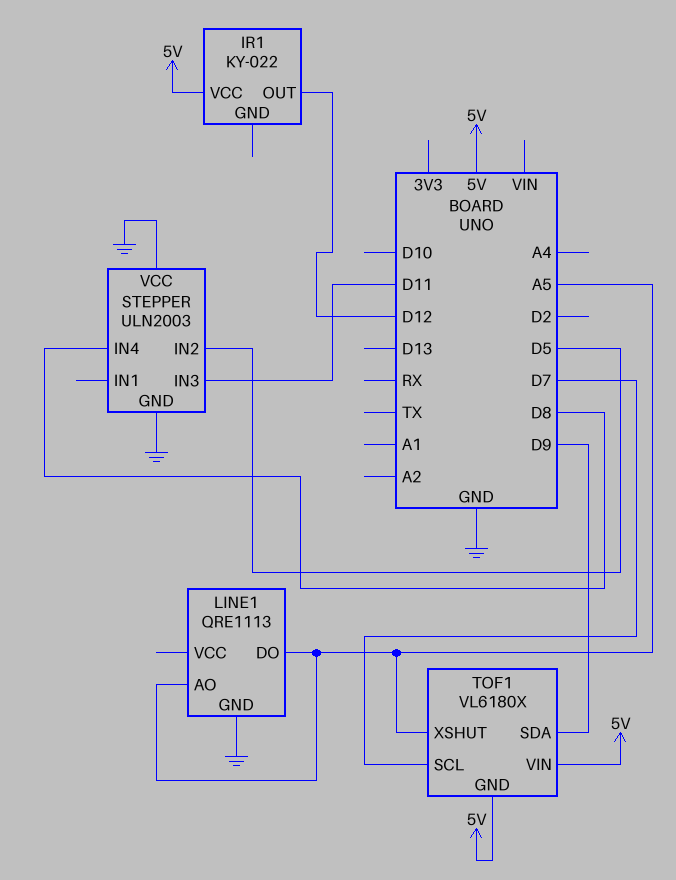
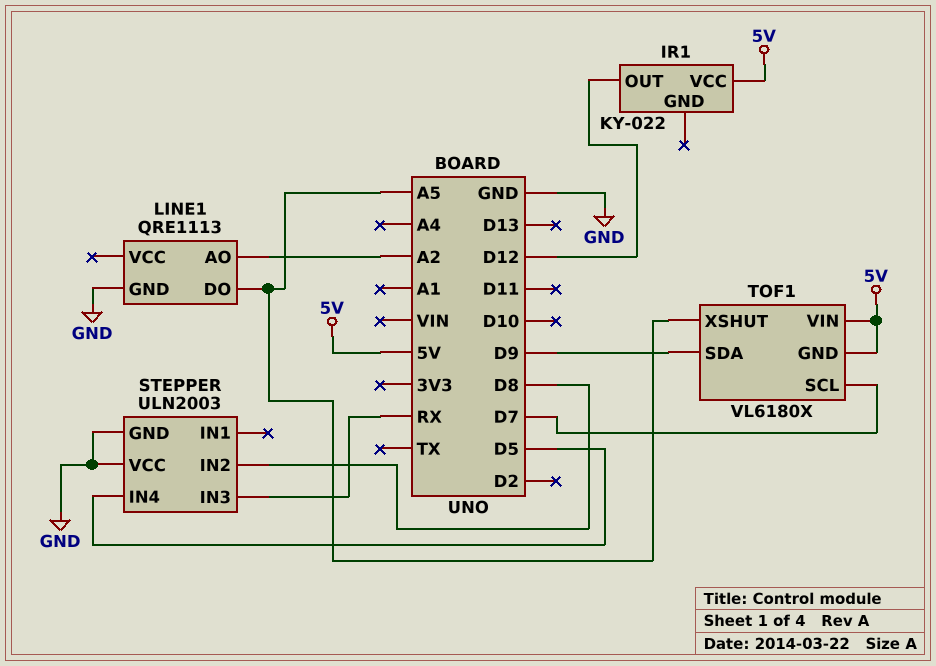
LINE1 pin AO: A5 -> A2
STEPPER pin IN2: D5 -> D8
STEPPER pin IN3: D11 -> RX
STEPPER pin IN4: D8 -> D5

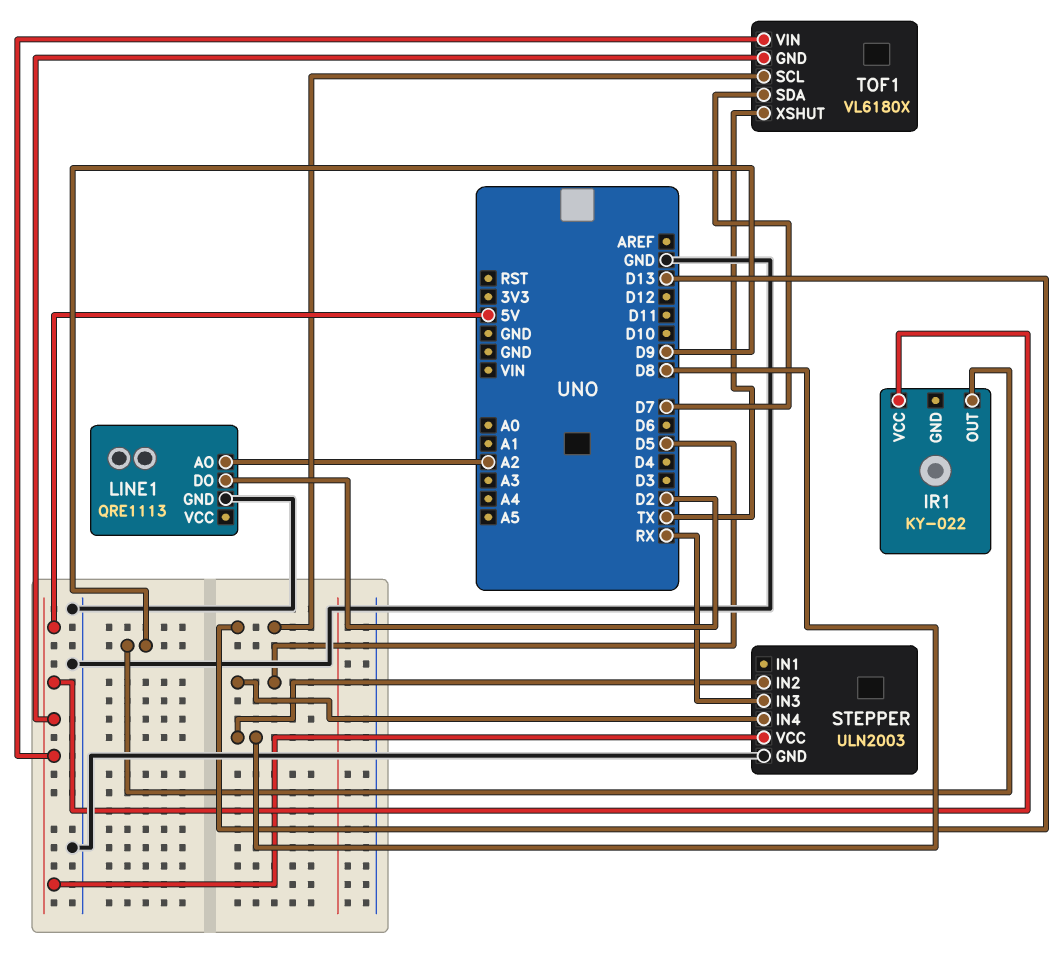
IR1 pin OUT: D12 -> D9
LINE1 pin DO: A5 -> D2
STEPPER pin VCC: GND -> 5V
TOF1 pin SCL: D7 -> D13
TOF1 pin SDA: D9 -> D7
TOF1 pin XSHUT: A5 -> TX

